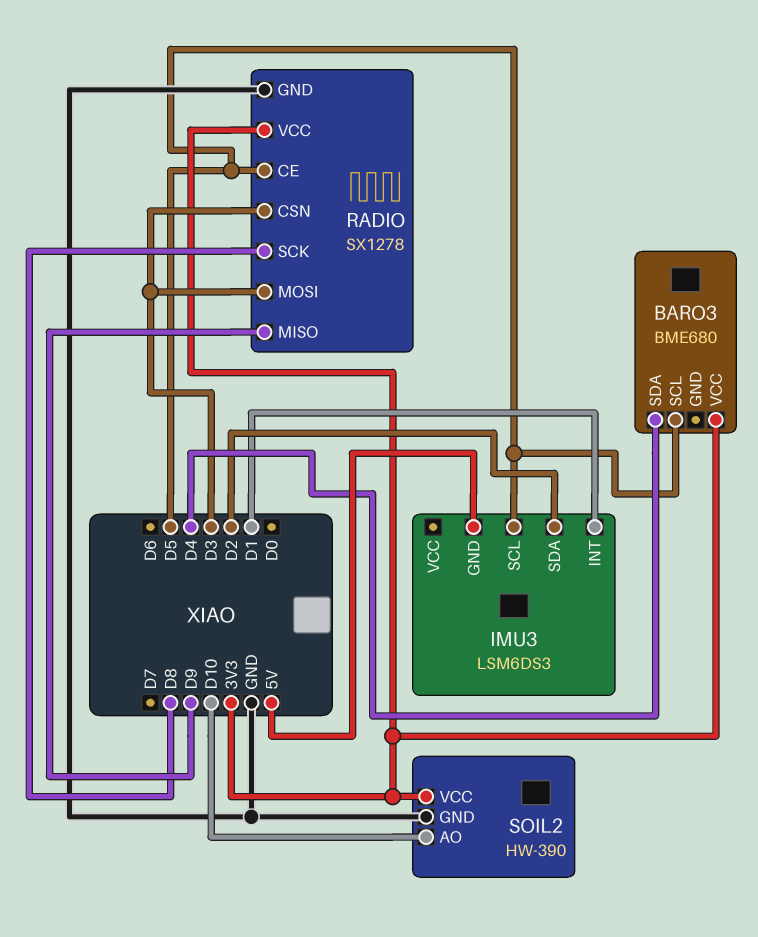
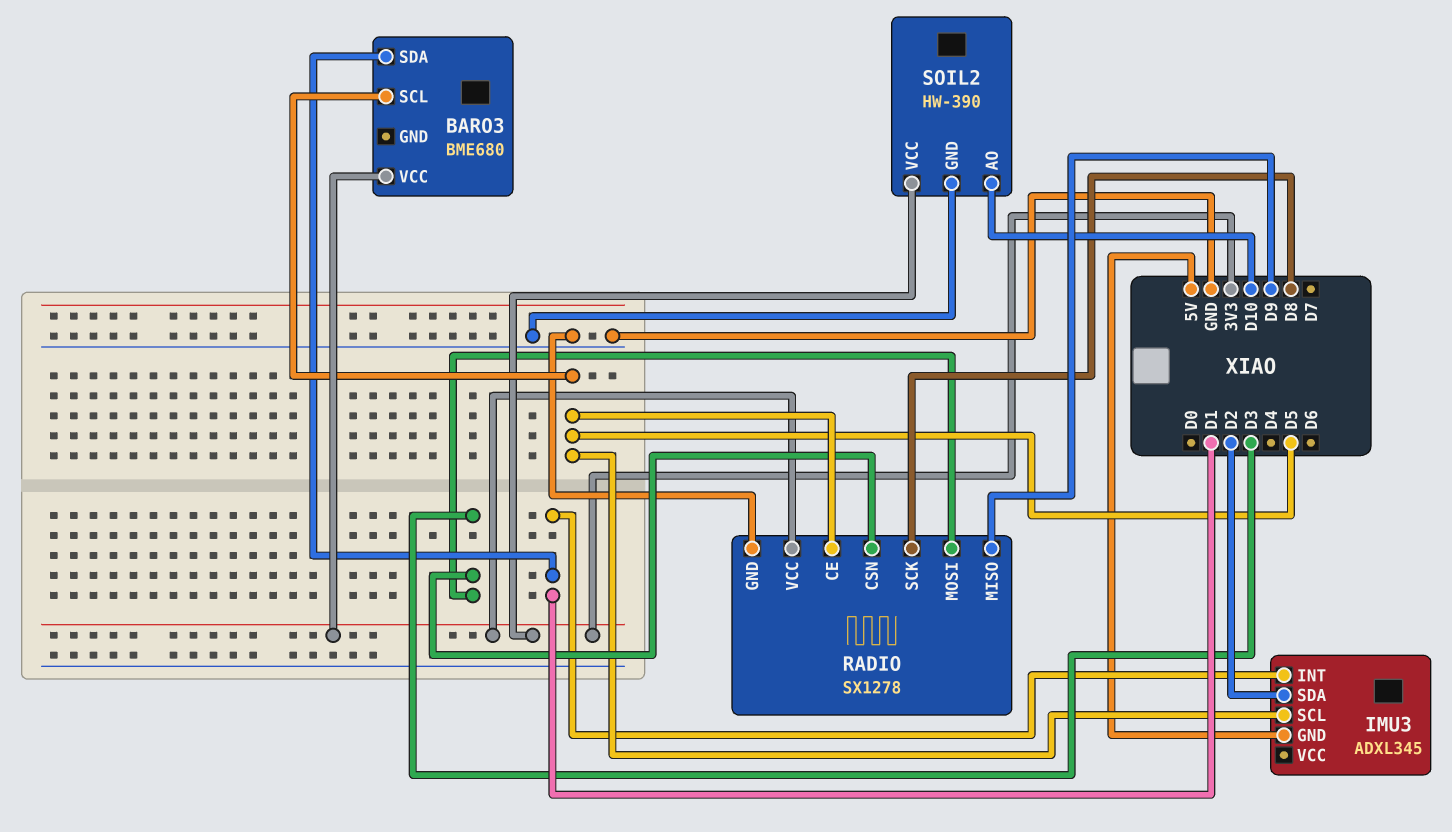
BARO3 pin SDA: D4 -> D1
IMU3: LSM6DS3 -> ADXL345

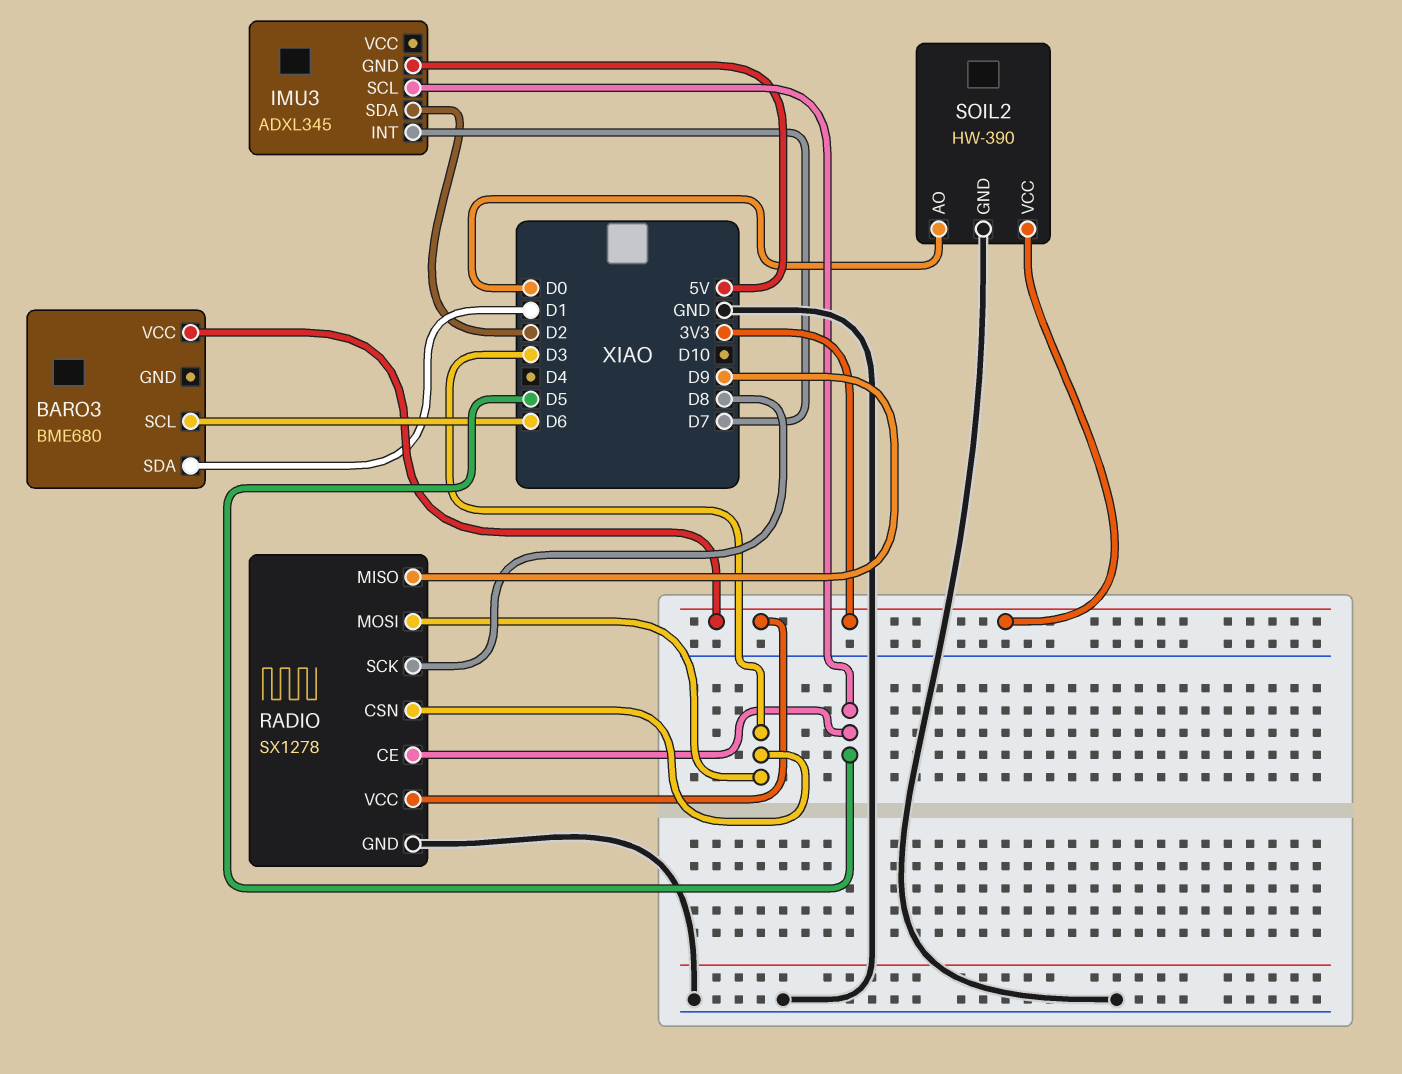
BARO3 pin SCL: D5 -> D6
IMU3 pin INT: D1 -> D7
SOIL2 pin AO: D10 -> D0

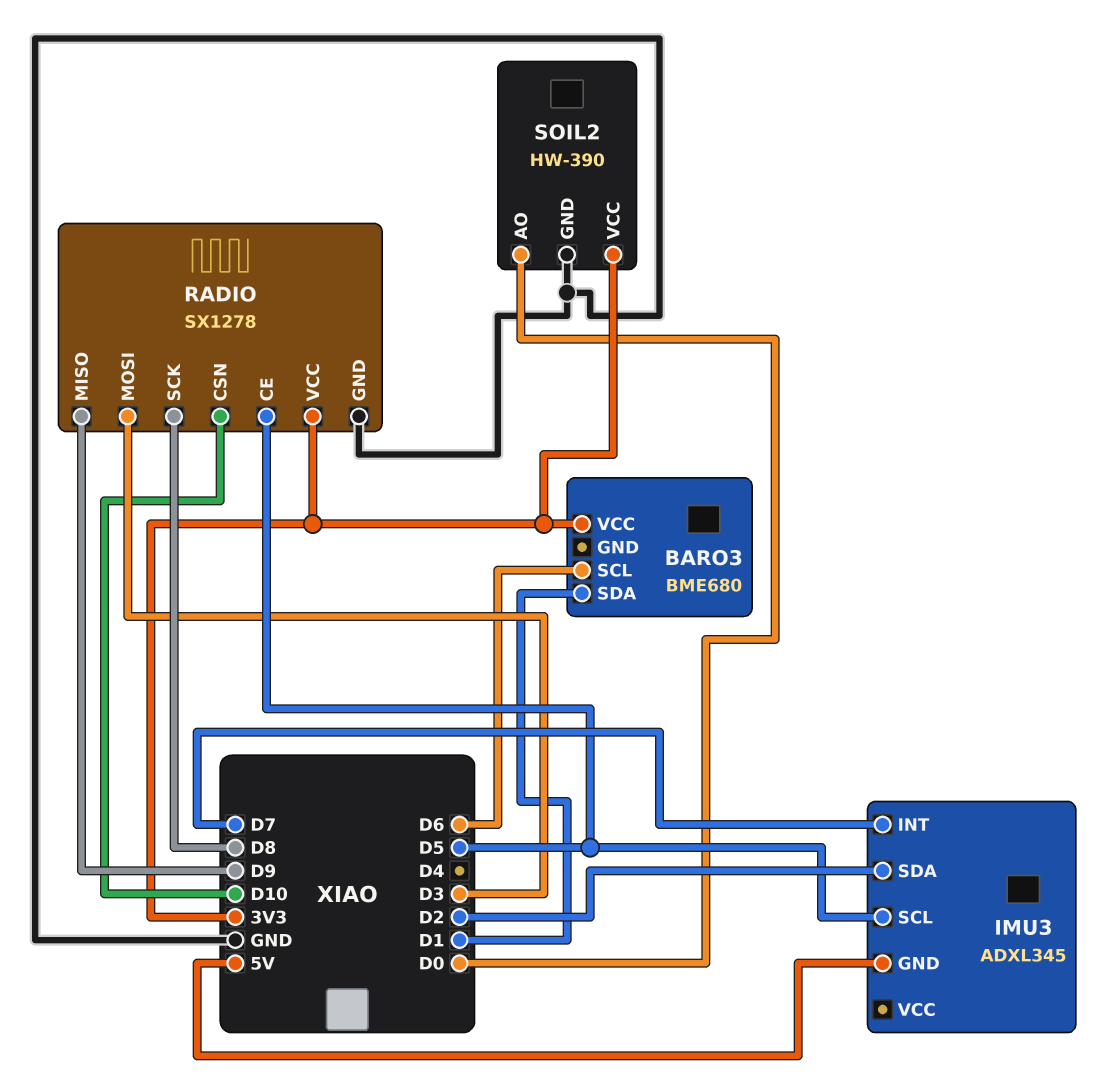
RADIO pin CSN: D3 -> D10

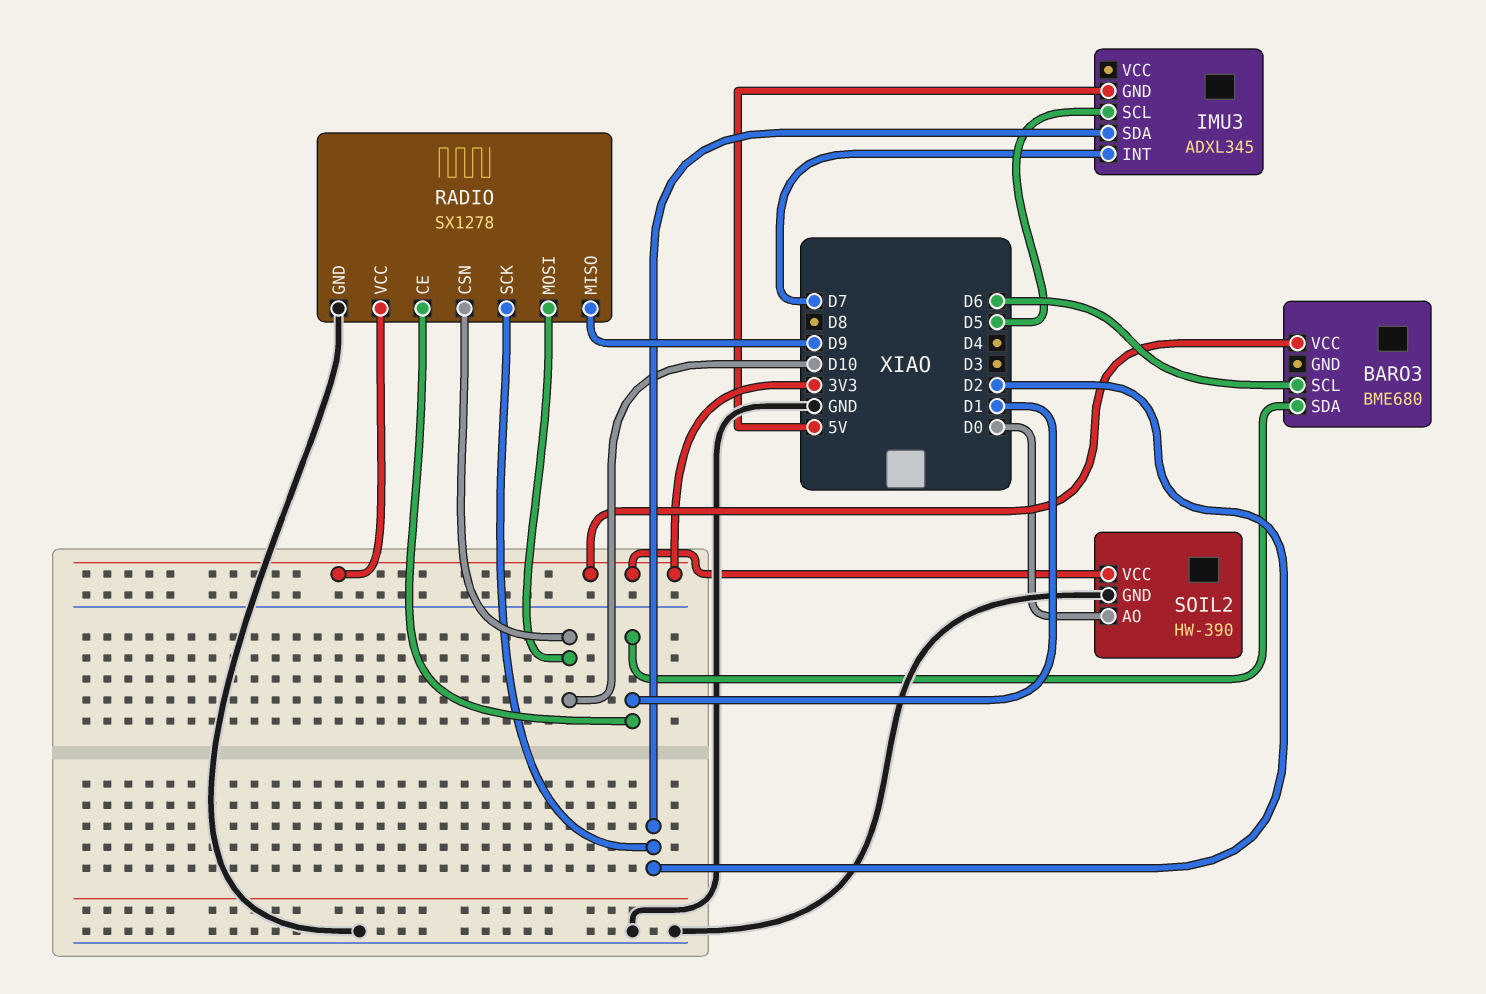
RADIO pin CE: D5 -> D1
RADIO pin MOSI: D3 -> D10
RADIO pin SCK: D8 -> D2

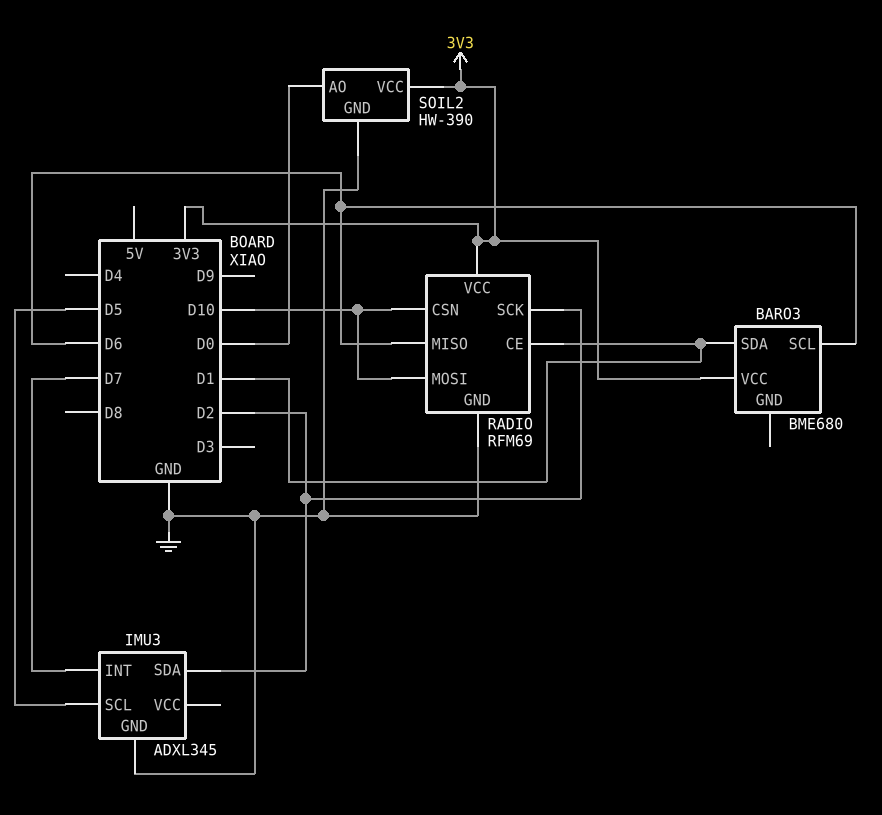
IMU3 pin GND: 5V -> GND
RADIO: SX1278 -> RFM69
RADIO pin MISO: D9 -> D6

